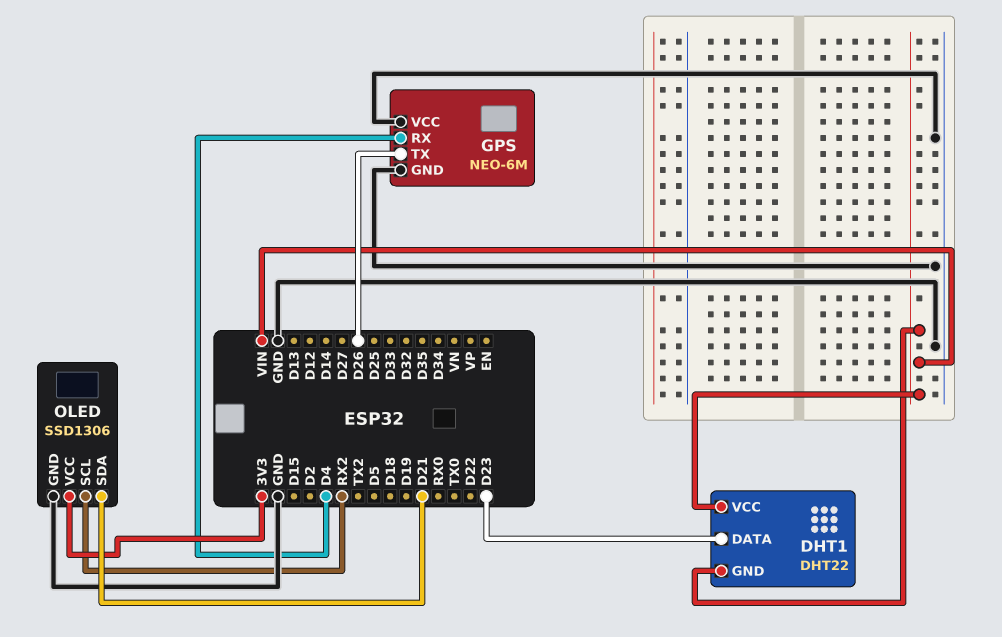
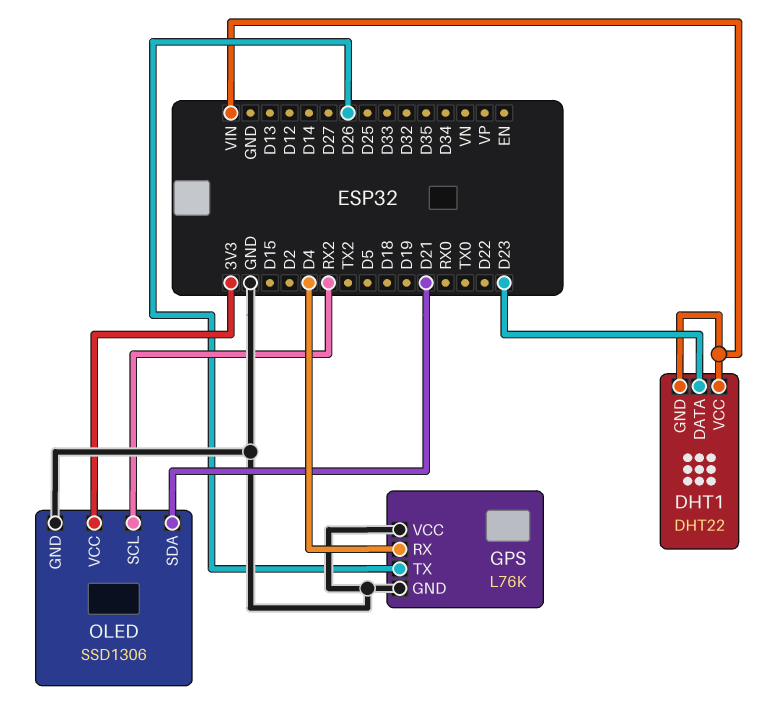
GPS: NEO-6M -> L76K

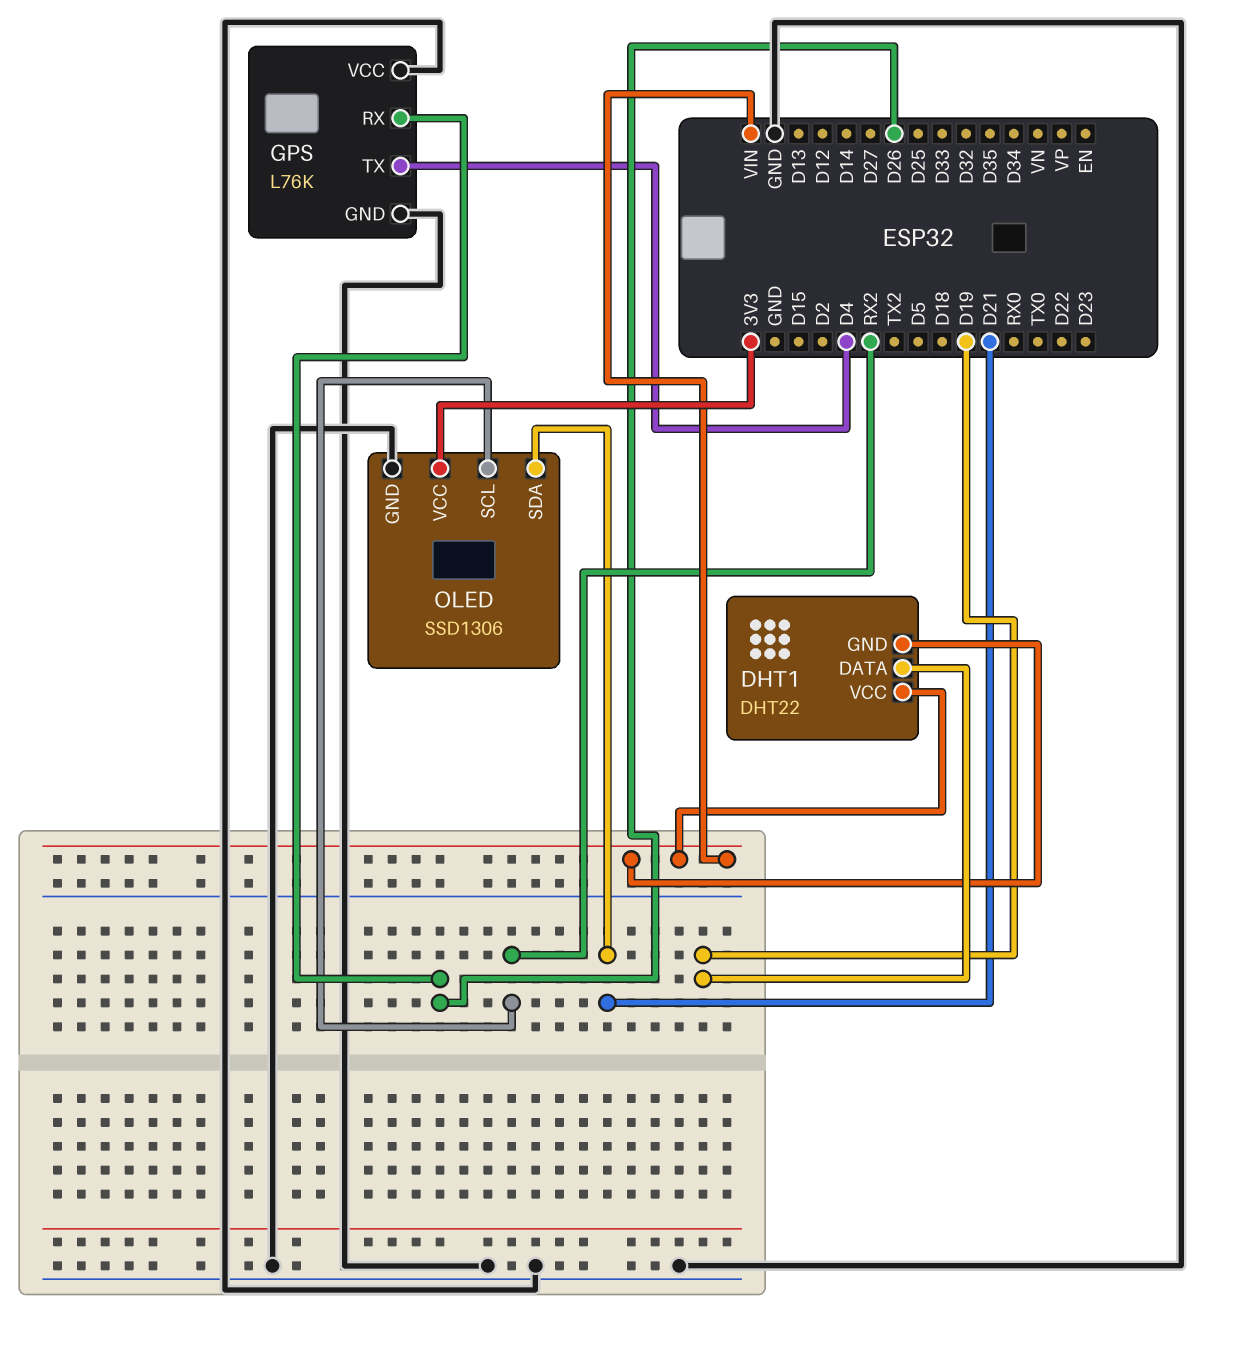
DHT1 pin DATA: D23 -> D19
GPS pin RX: D4 -> D26
GPS pin TX: D26 -> D4

